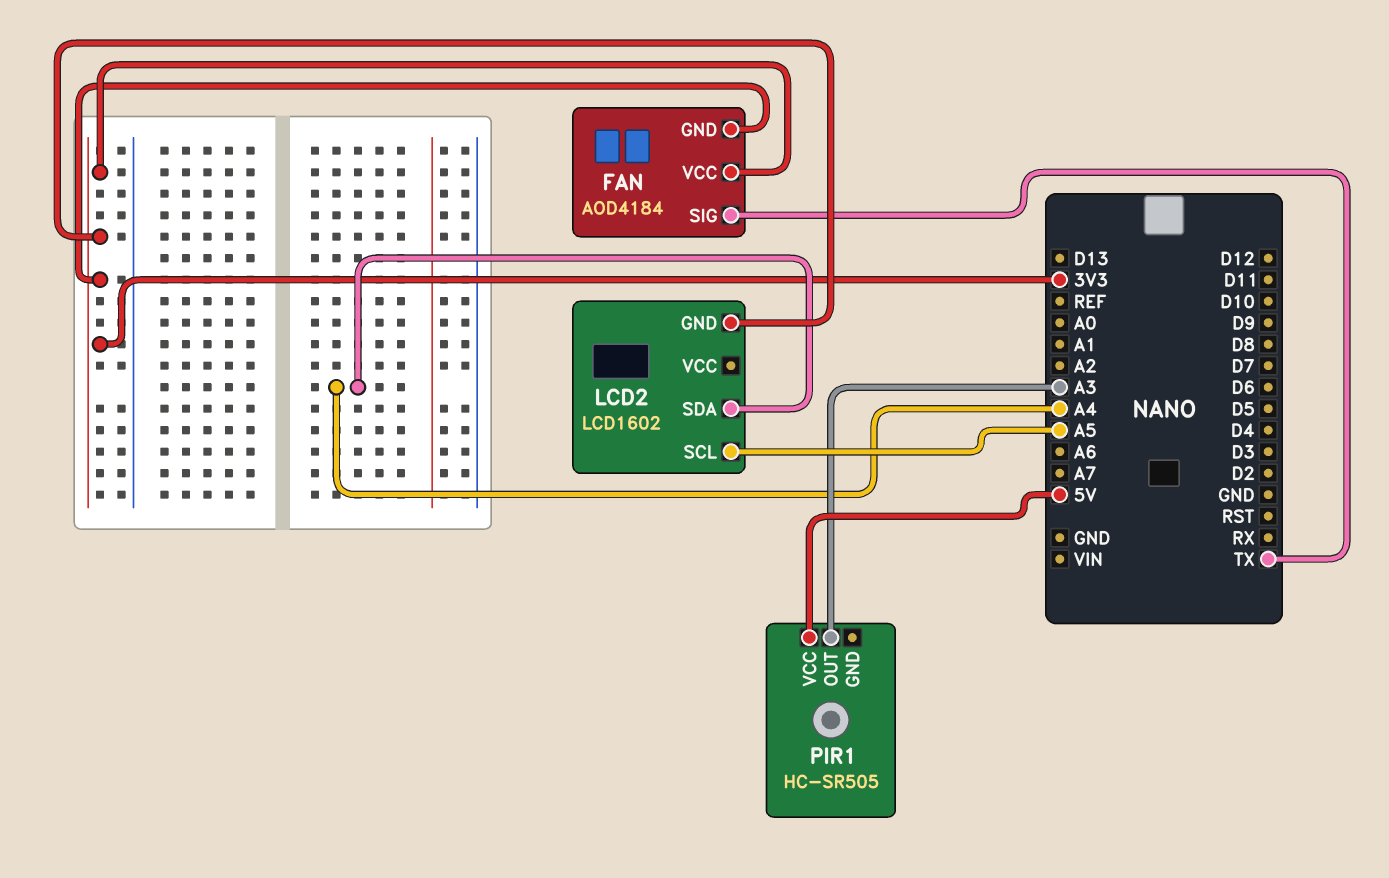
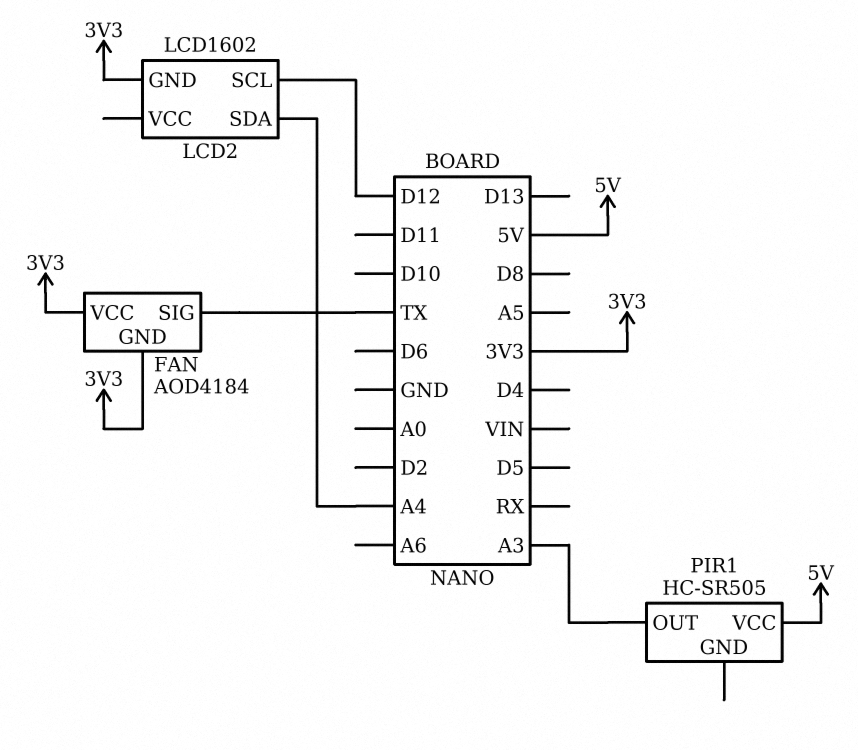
LCD2 pin SCL: A5 -> D12

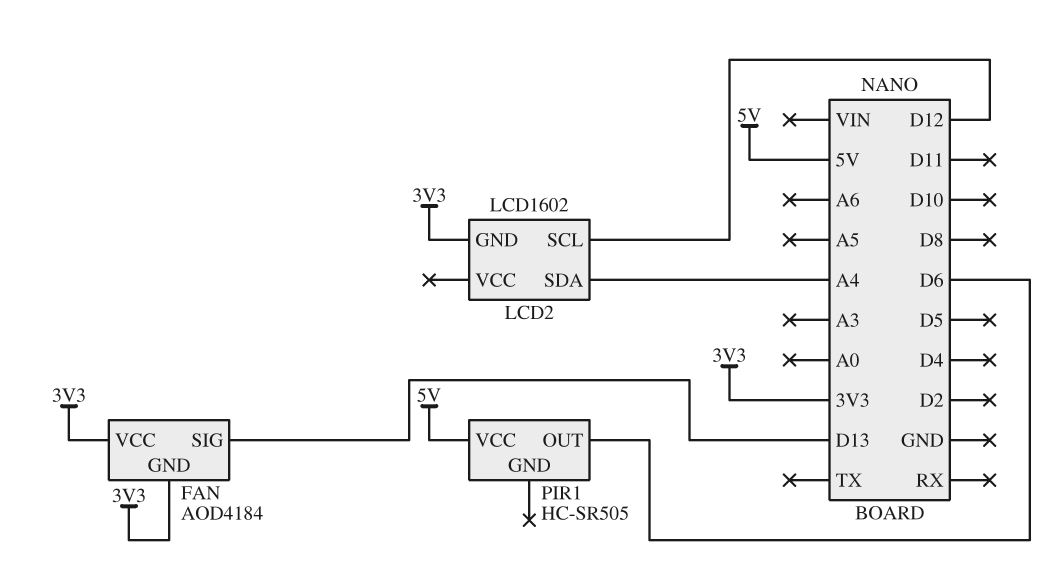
FAN pin SIG: TX -> D13
PIR1 pin OUT: A3 -> D6

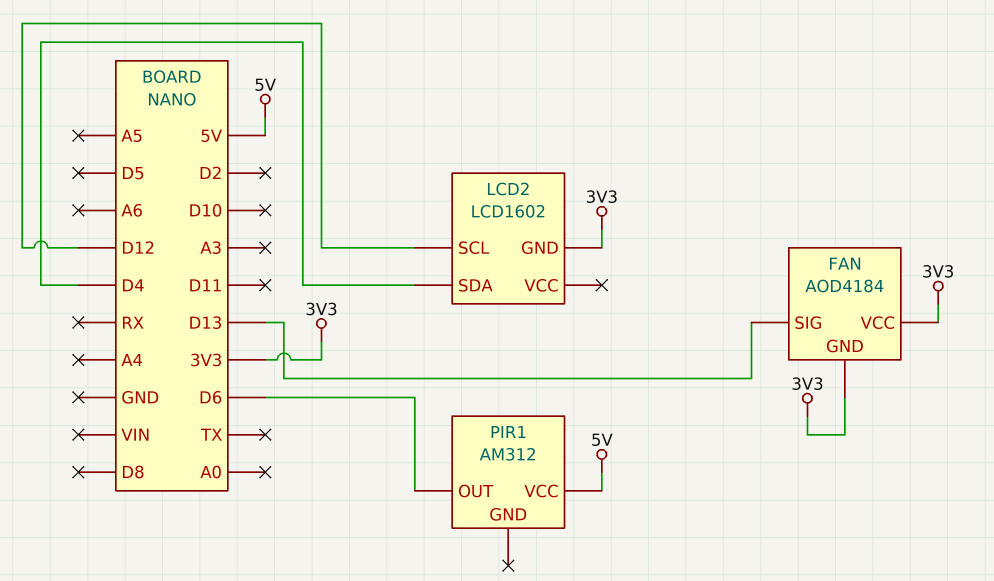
LCD2 pin SDA: A4 -> D4
PIR1: HC-SR505 -> AM312

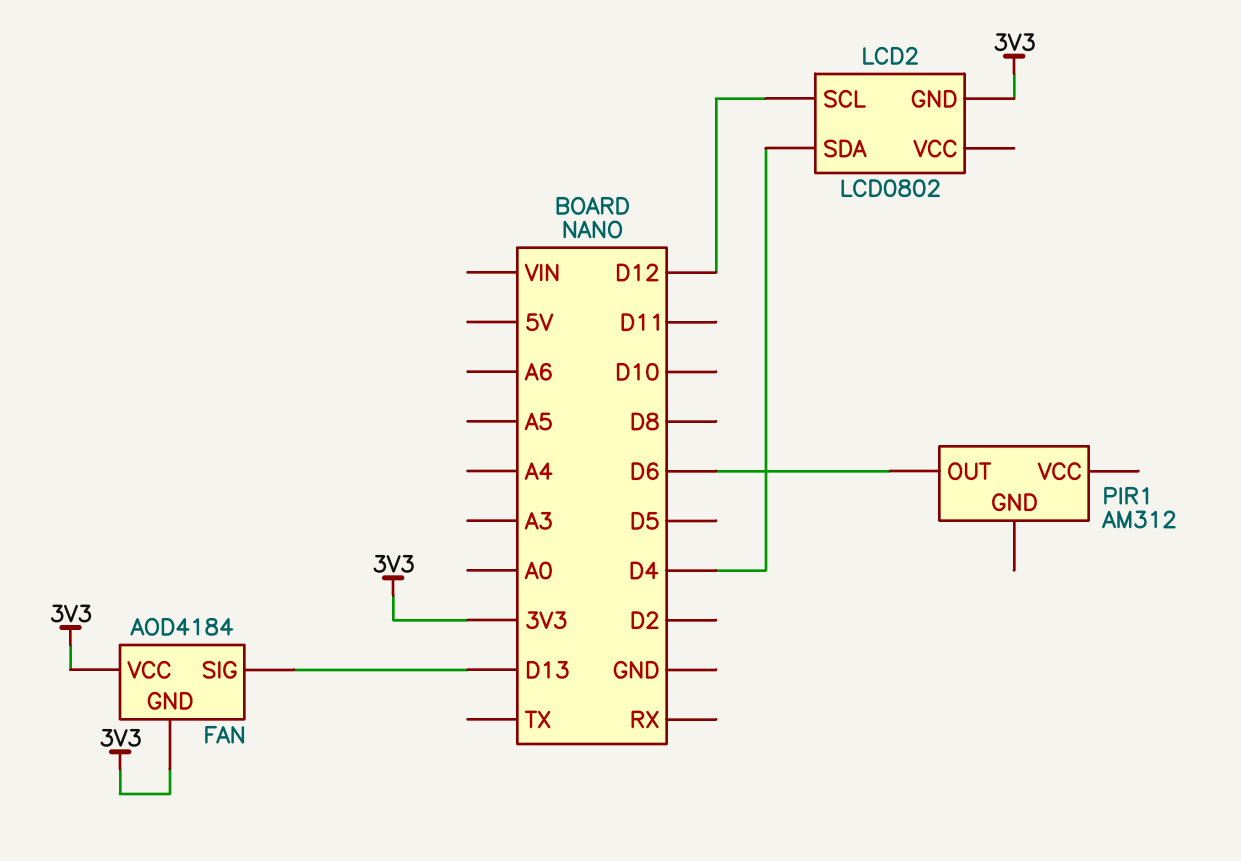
LCD2: LCD1602 -> LCD0802
PIR1 pin VCC: 5V -> none

